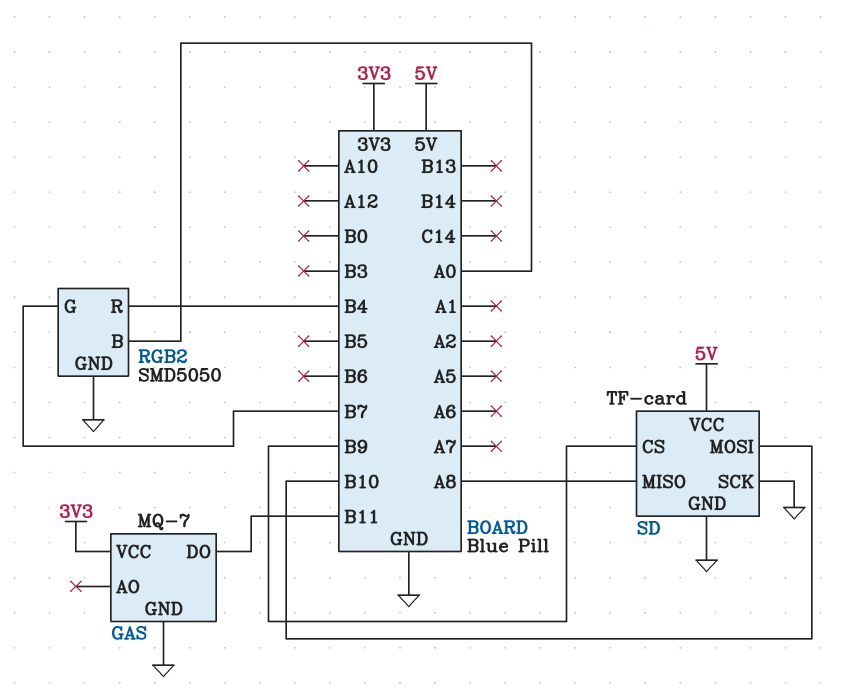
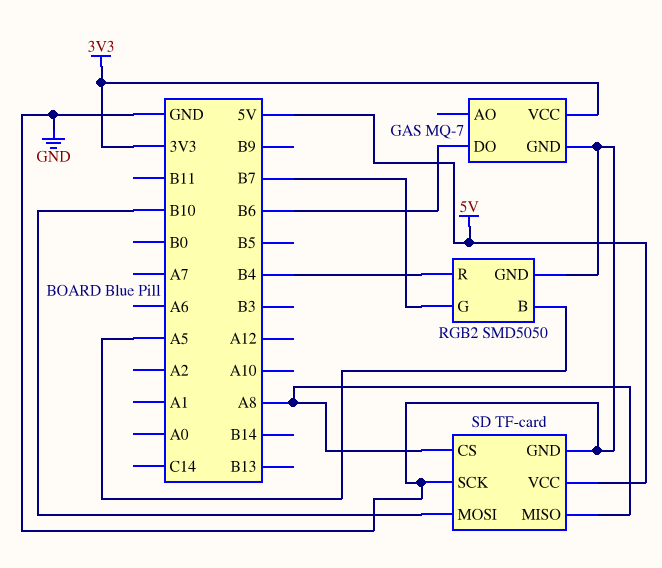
GAS pin DO: B11 -> B6
RGB2 pin B: A0 -> A5
SD pin CS: B9 -> A8

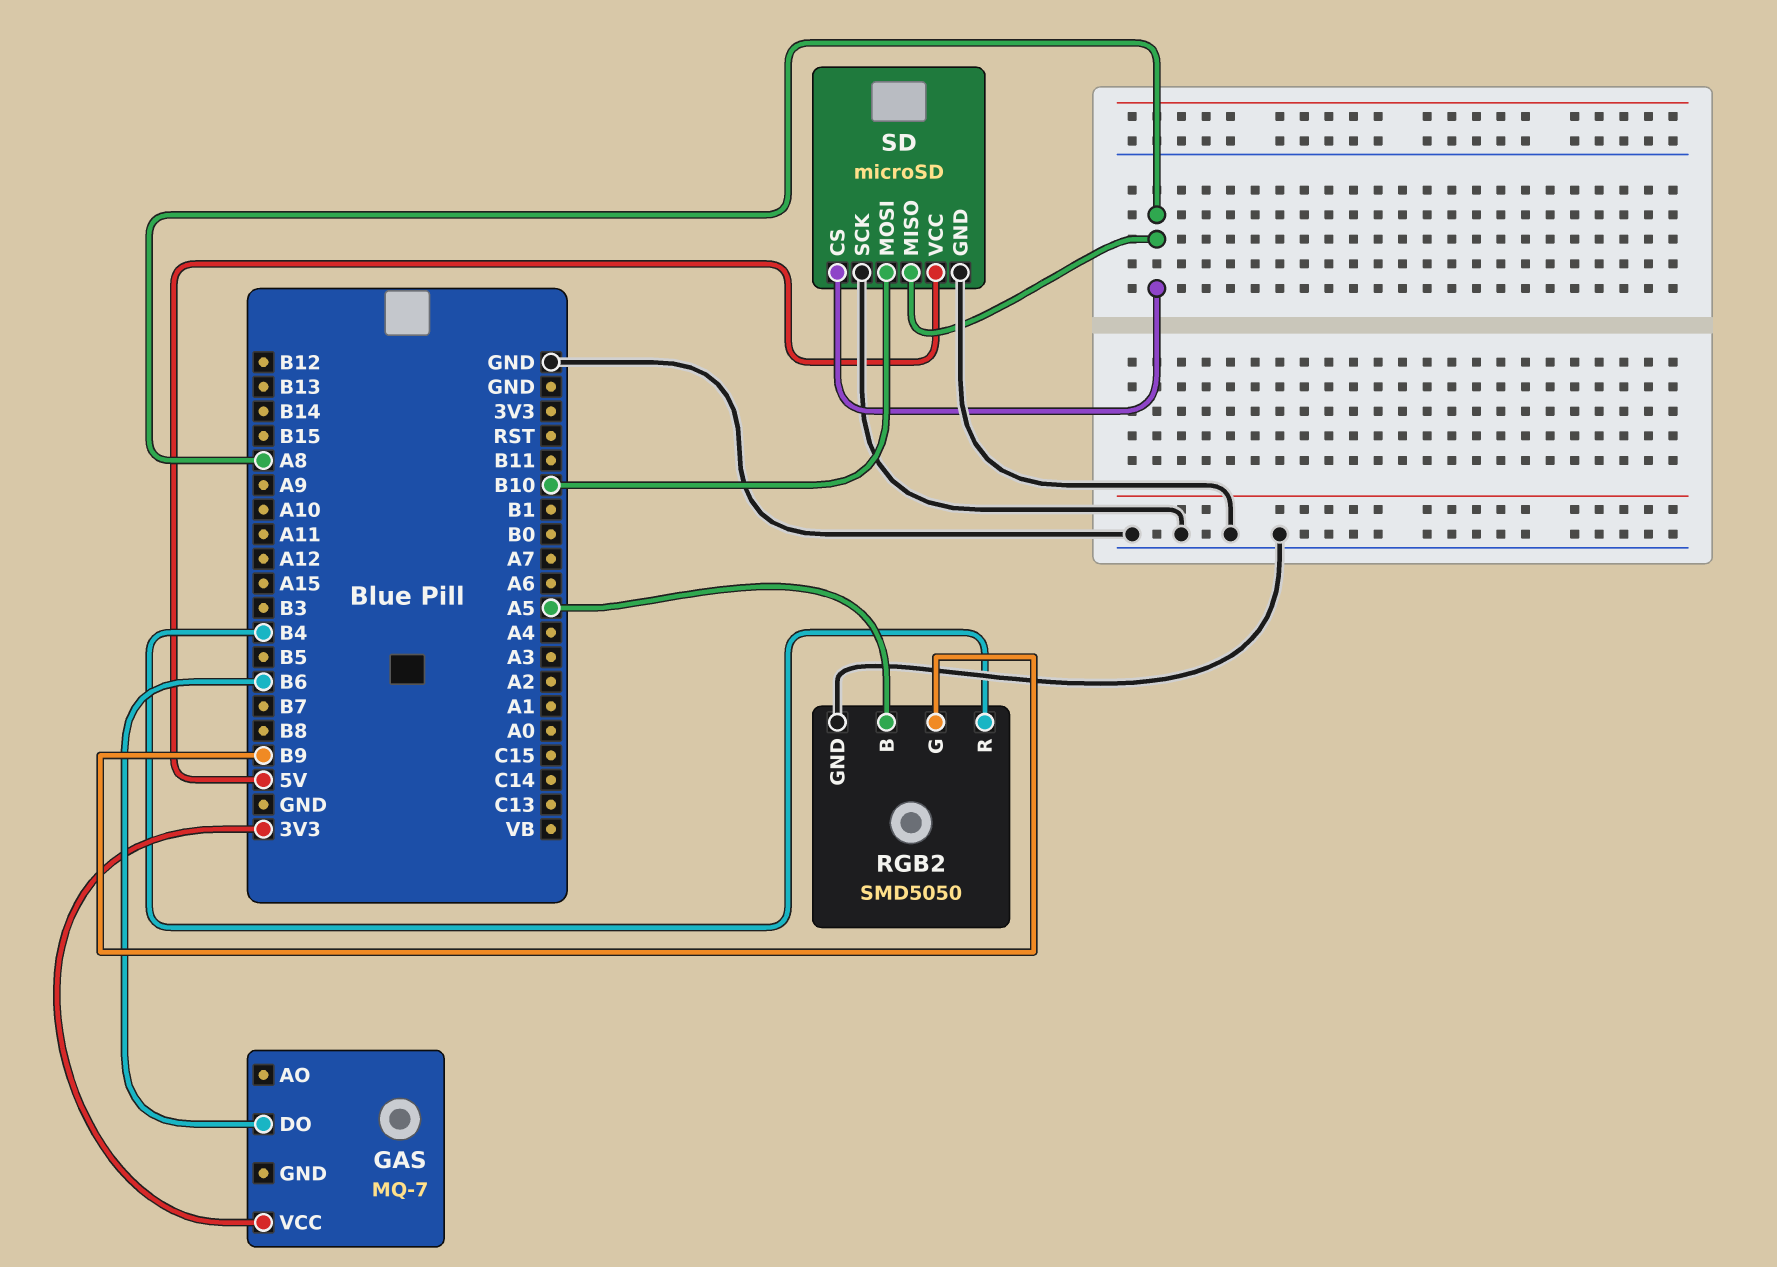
GAS pin GND: GND -> none
RGB2 pin G: B7 -> B9
SD: TF-card -> microSD

